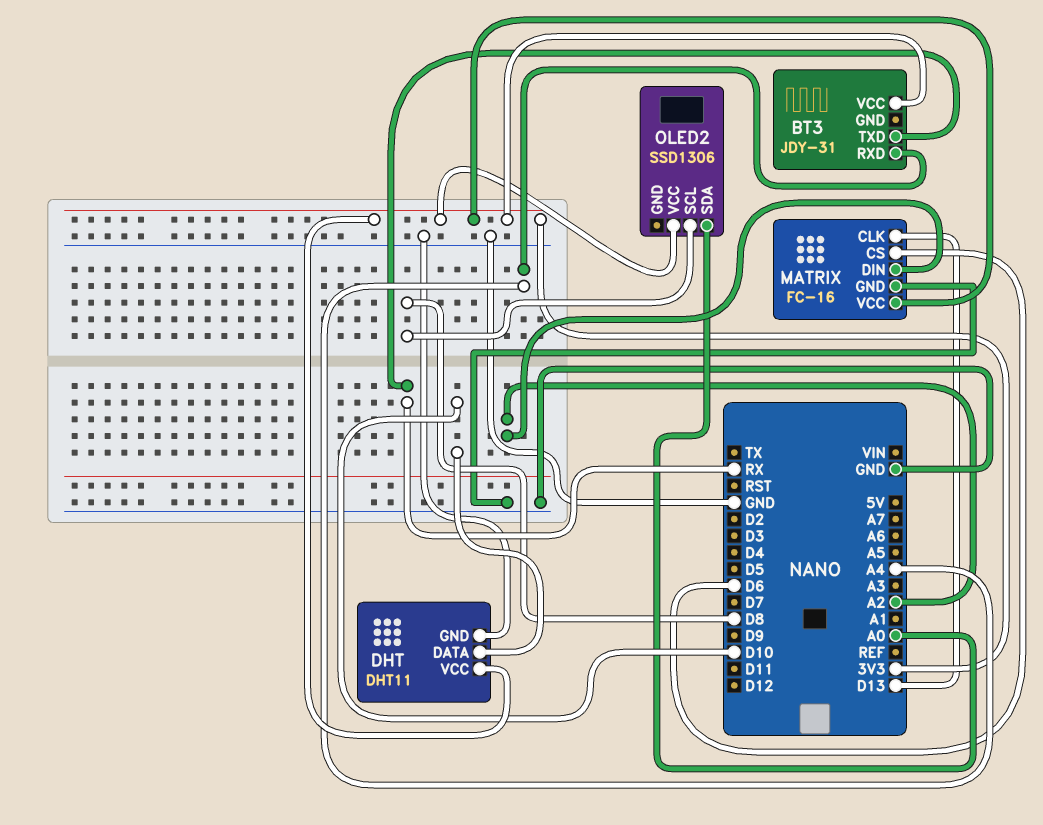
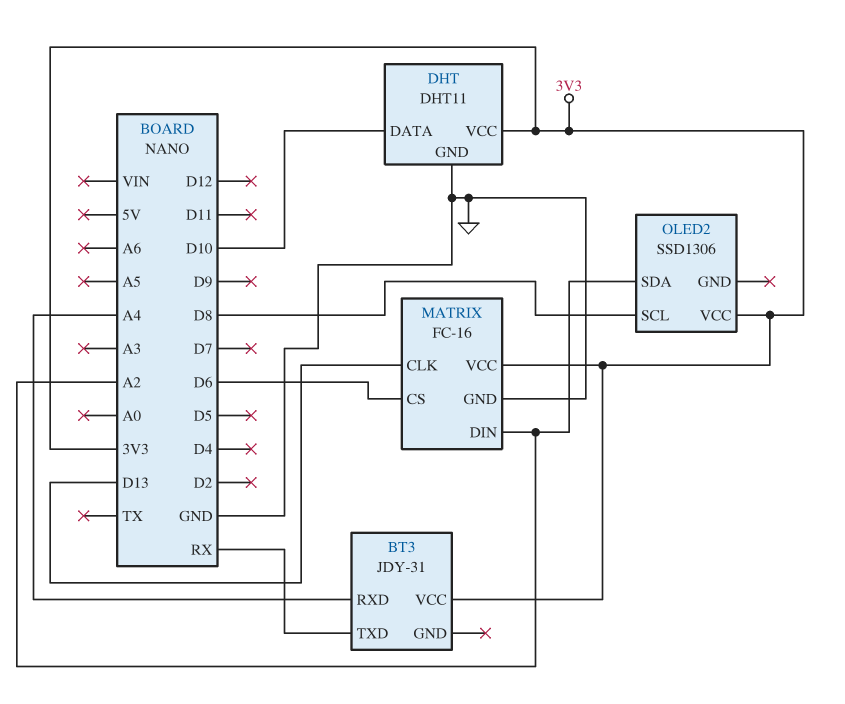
OLED2 pin SDA: A0 -> A2

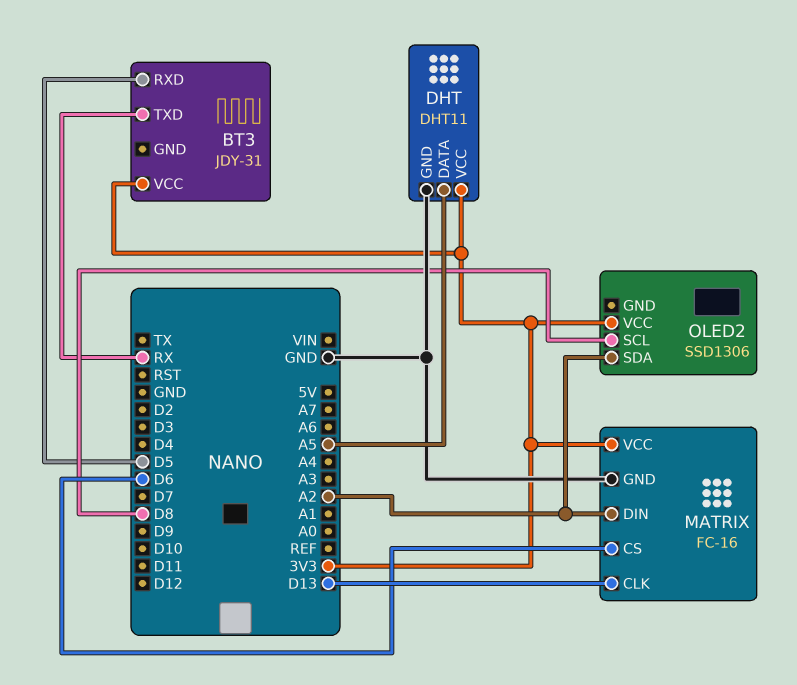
BT3 pin RXD: A4 -> D5
DHT pin DATA: D10 -> A5

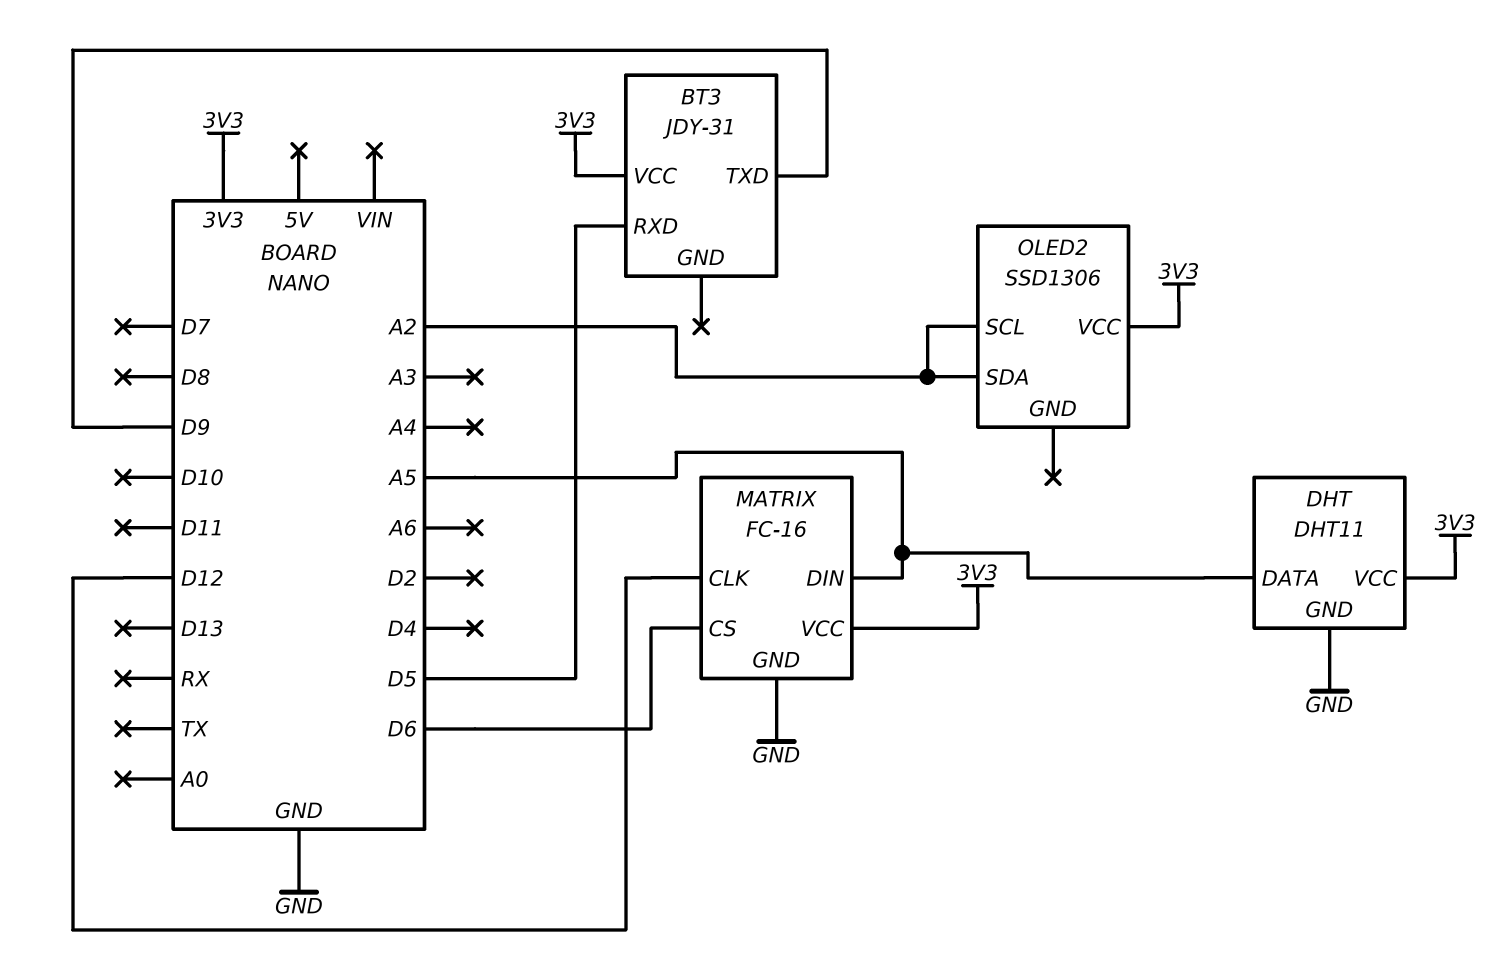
BT3 pin TXD: RX -> D9
MATRIX pin CLK: D13 -> D12
MATRIX pin DIN: A2 -> A5
OLED2 pin SCL: D8 -> A2

